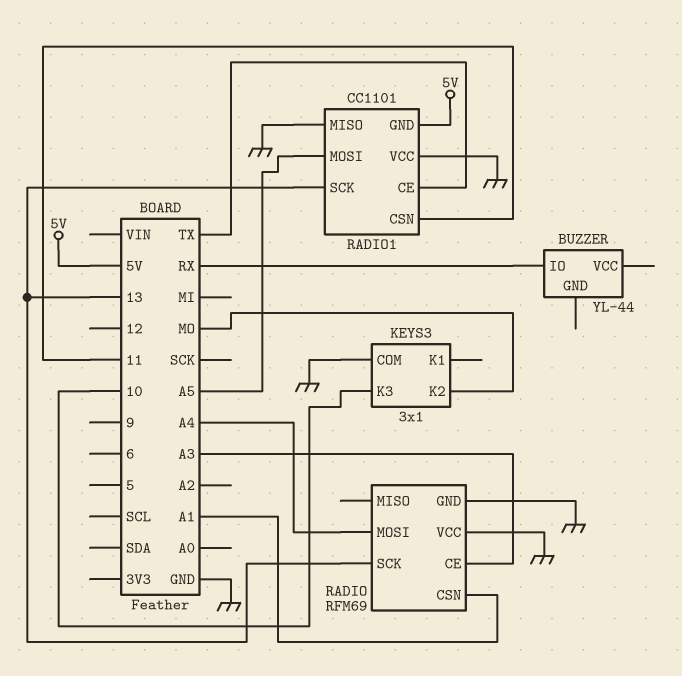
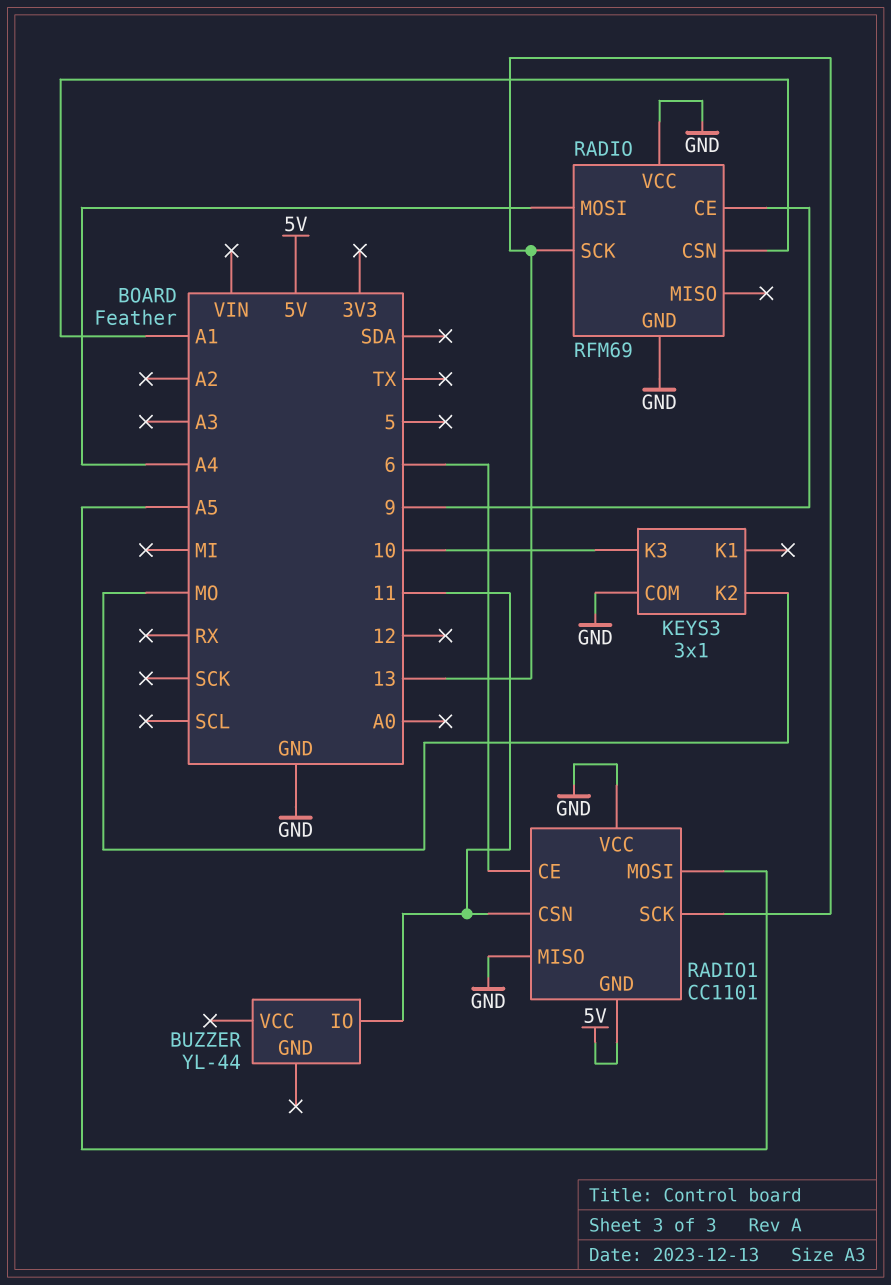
BUZZER pin IO: RX -> 11
RADIO pin CE: A3 -> 9
RADIO1 pin CE: TX -> 6

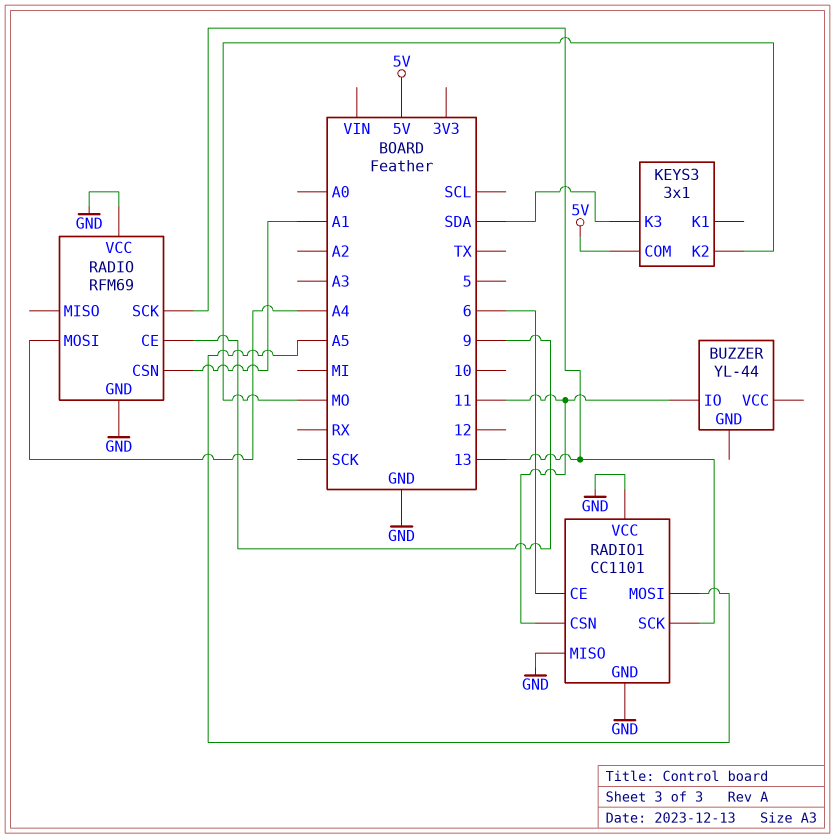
KEYS3 pin COM: GND -> 5V
KEYS3 pin K3: 10 -> SDA
RADIO1 pin GND: 5V -> GND

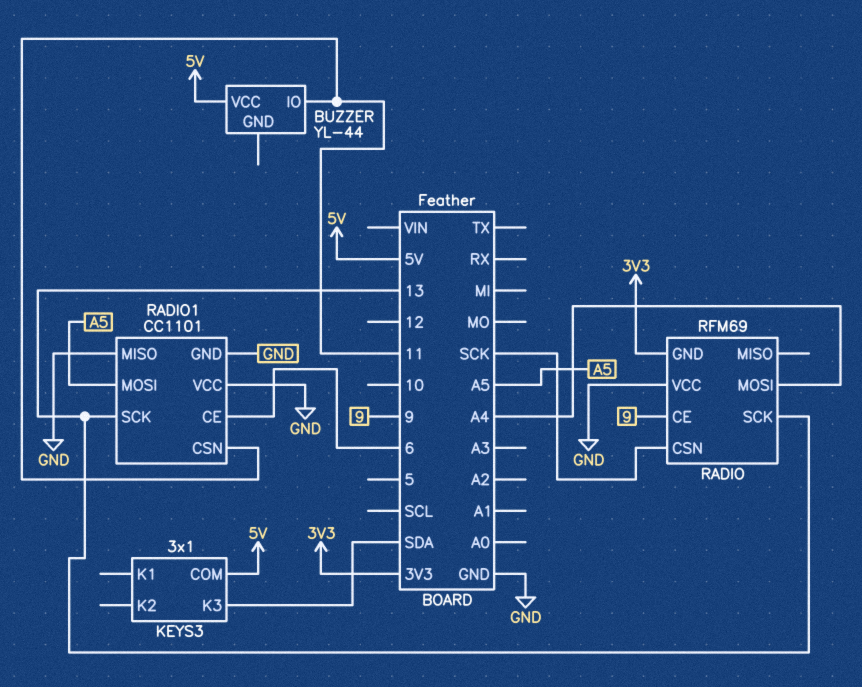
BUZZER pin VCC: none -> 5V
KEYS3 pin K2: MO -> none
RADIO pin CSN: A1 -> SCK
RADIO pin GND: GND -> 3V3

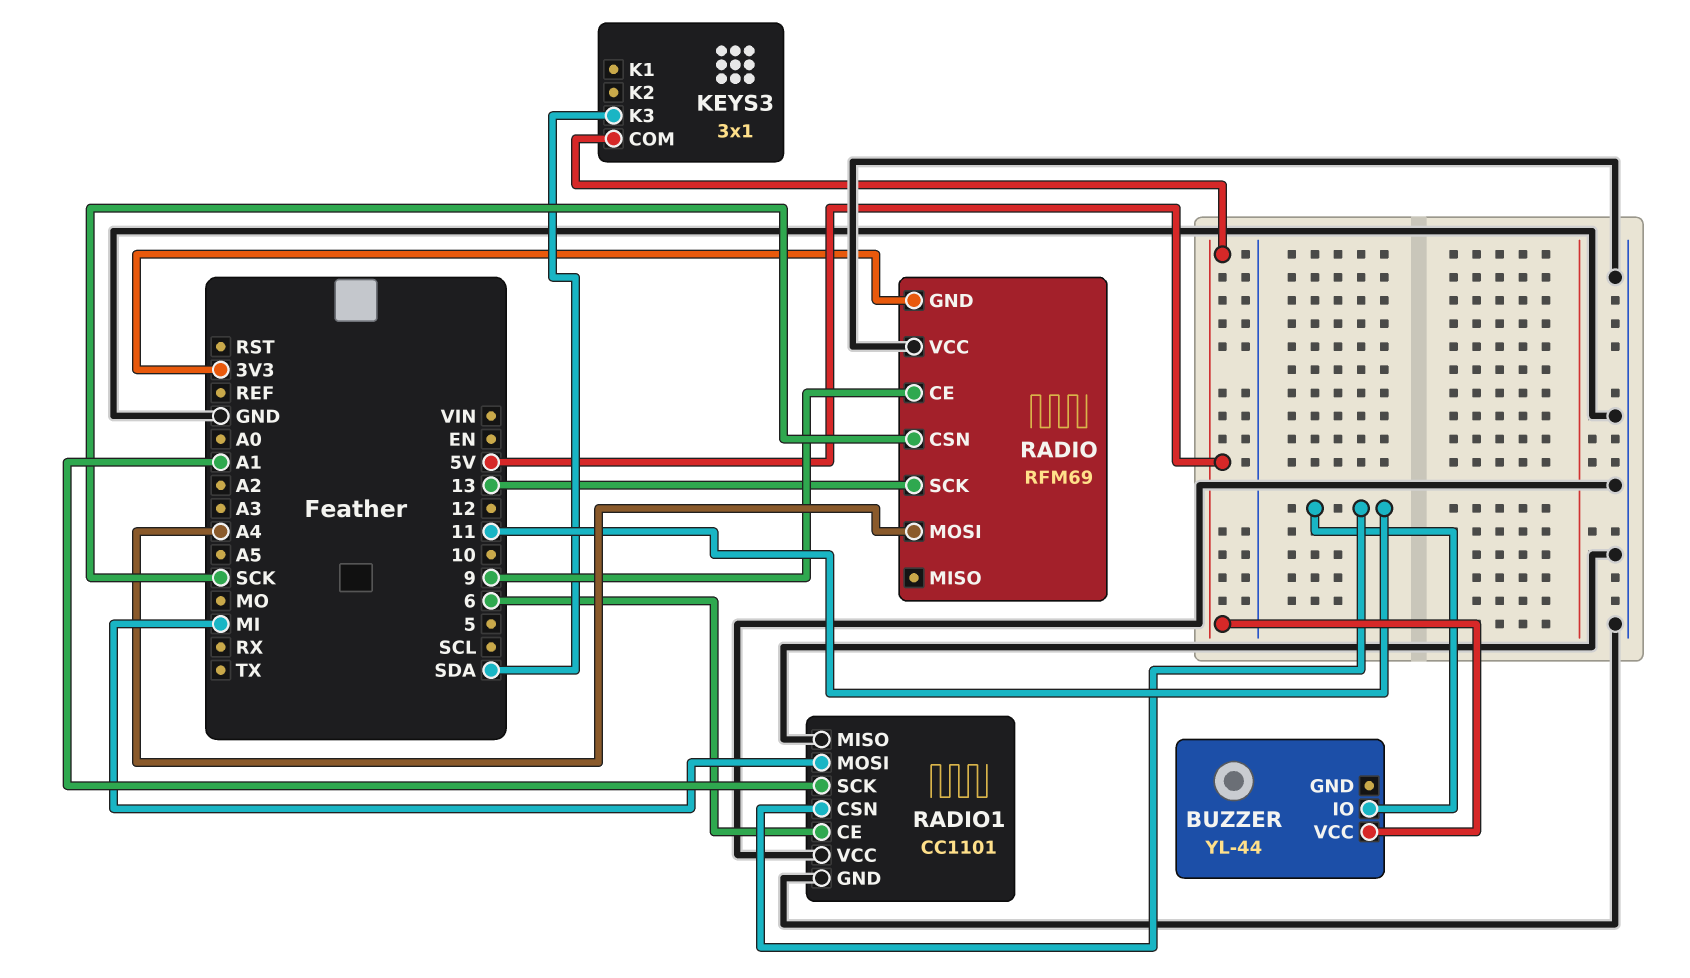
RADIO1 pin MOSI: A5 -> MI
RADIO1 pin SCK: 13 -> A1

